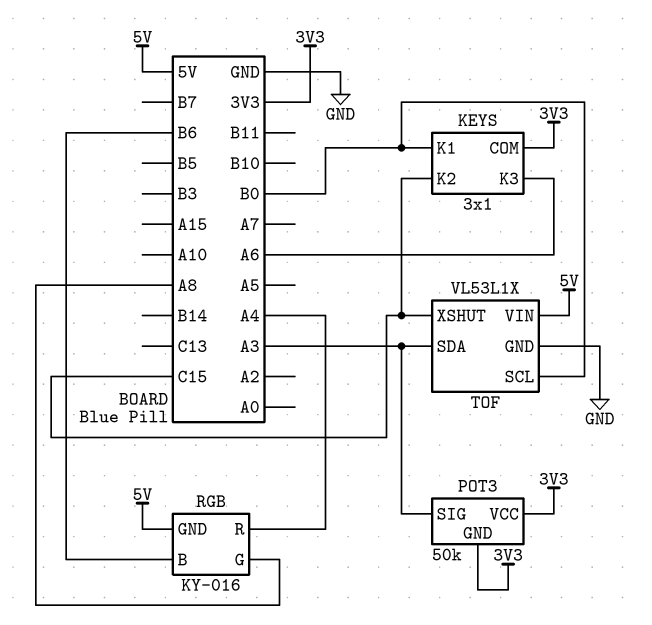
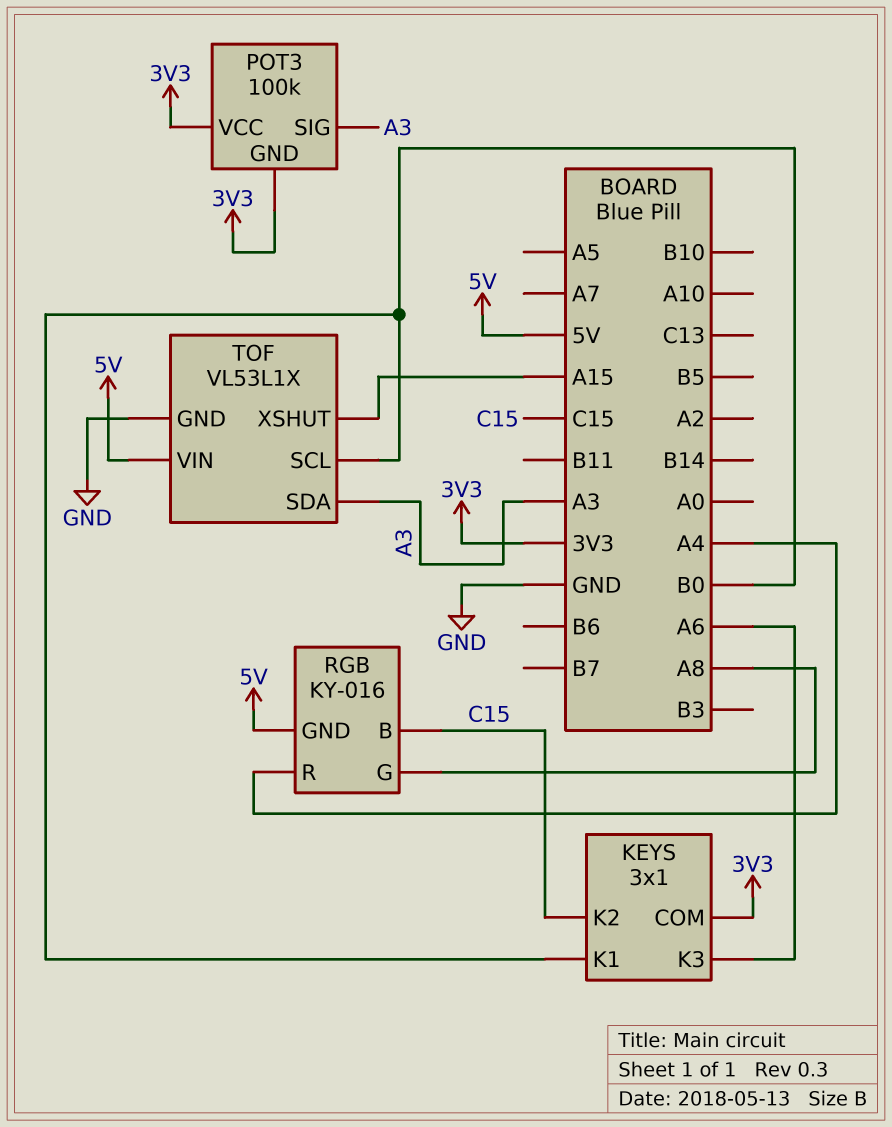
POT3: 50k -> 100k
RGB pin B: B6 -> C15
TOF pin XSHUT: C15 -> A15

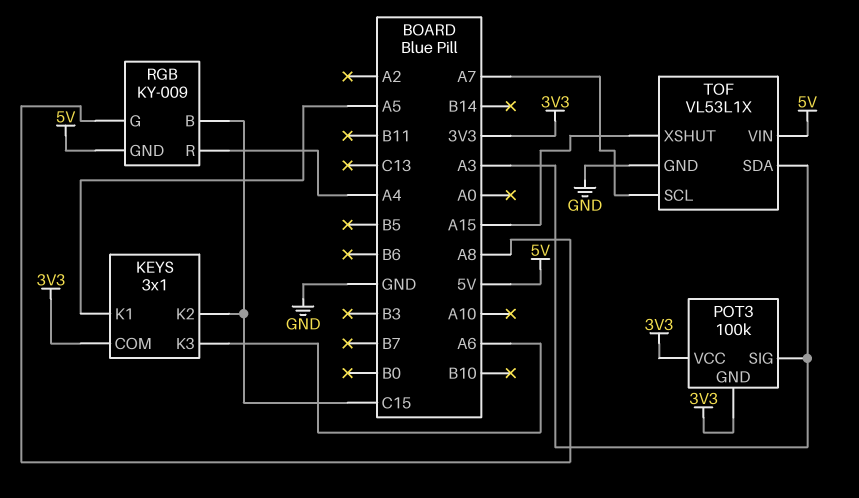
KEYS pin K1: B0 -> A5
RGB: KY-016 -> KY-009
TOF pin SCL: B0 -> A7

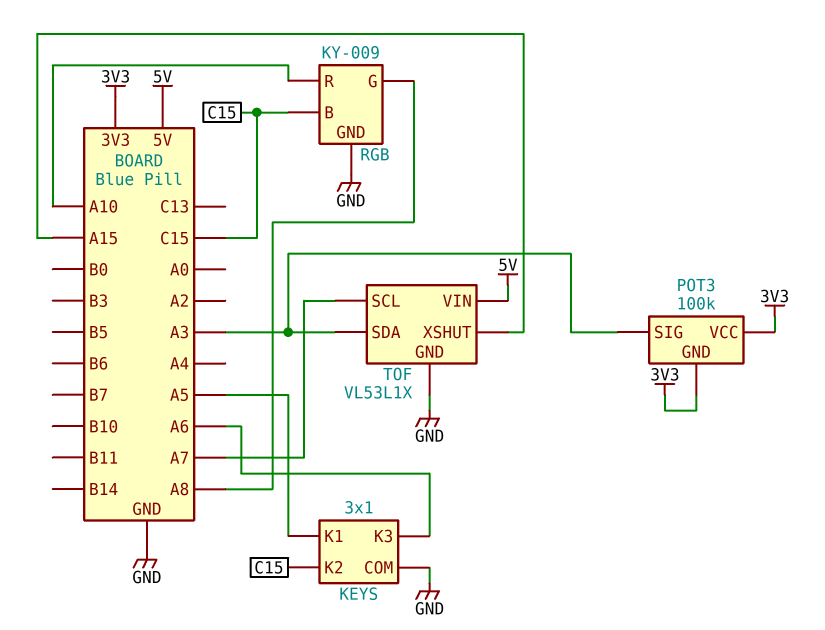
KEYS pin COM: 3V3 -> GND
RGB pin GND: 5V -> GND
RGB pin R: A4 -> A10

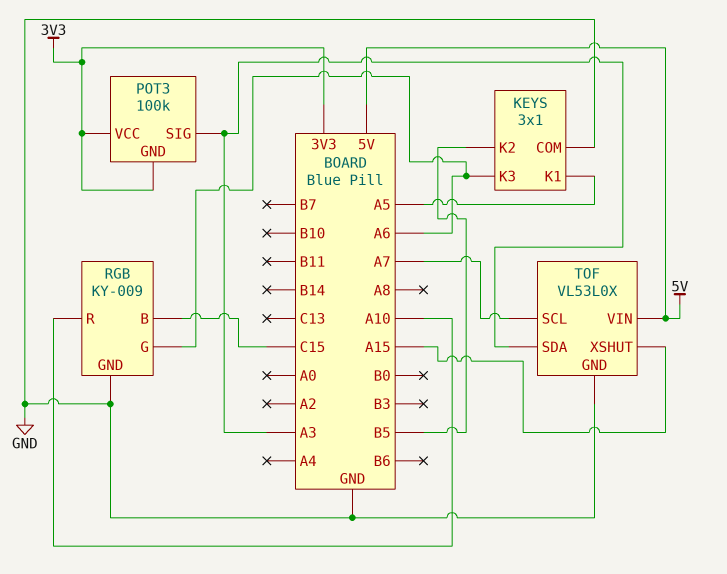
KEYS pin K2: C15 -> B5
RGB pin G: A8 -> A6
TOF: VL53L1X -> VL53L0X

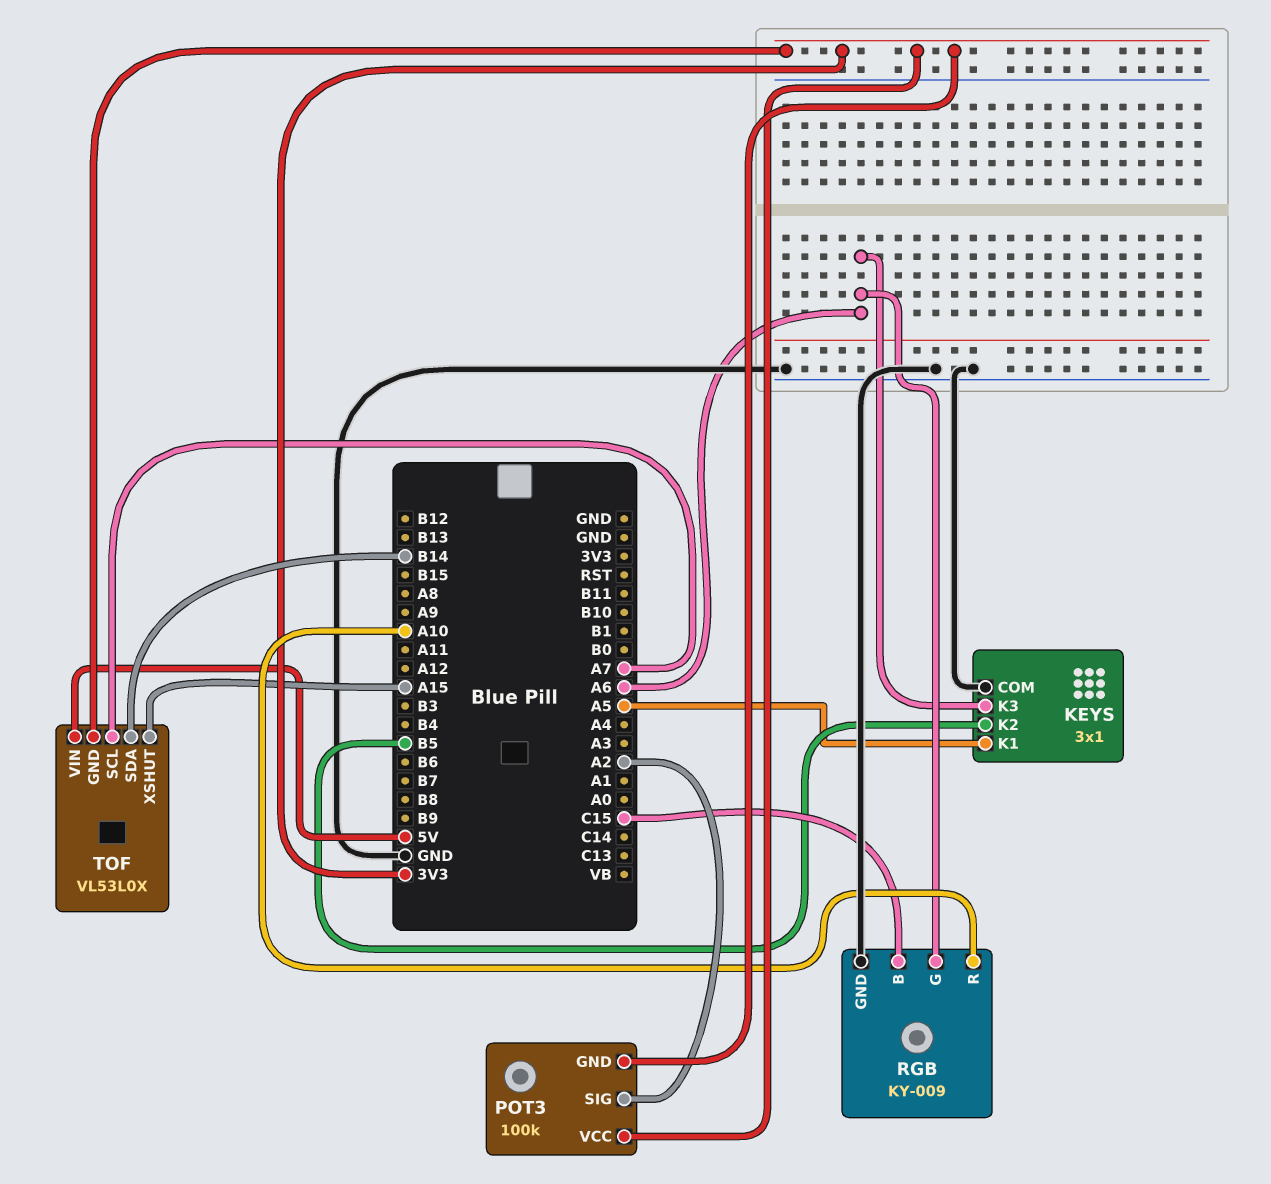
POT3 pin SIG: A3 -> A2
TOF pin GND: GND -> 3V3
TOF pin SDA: A3 -> B14

